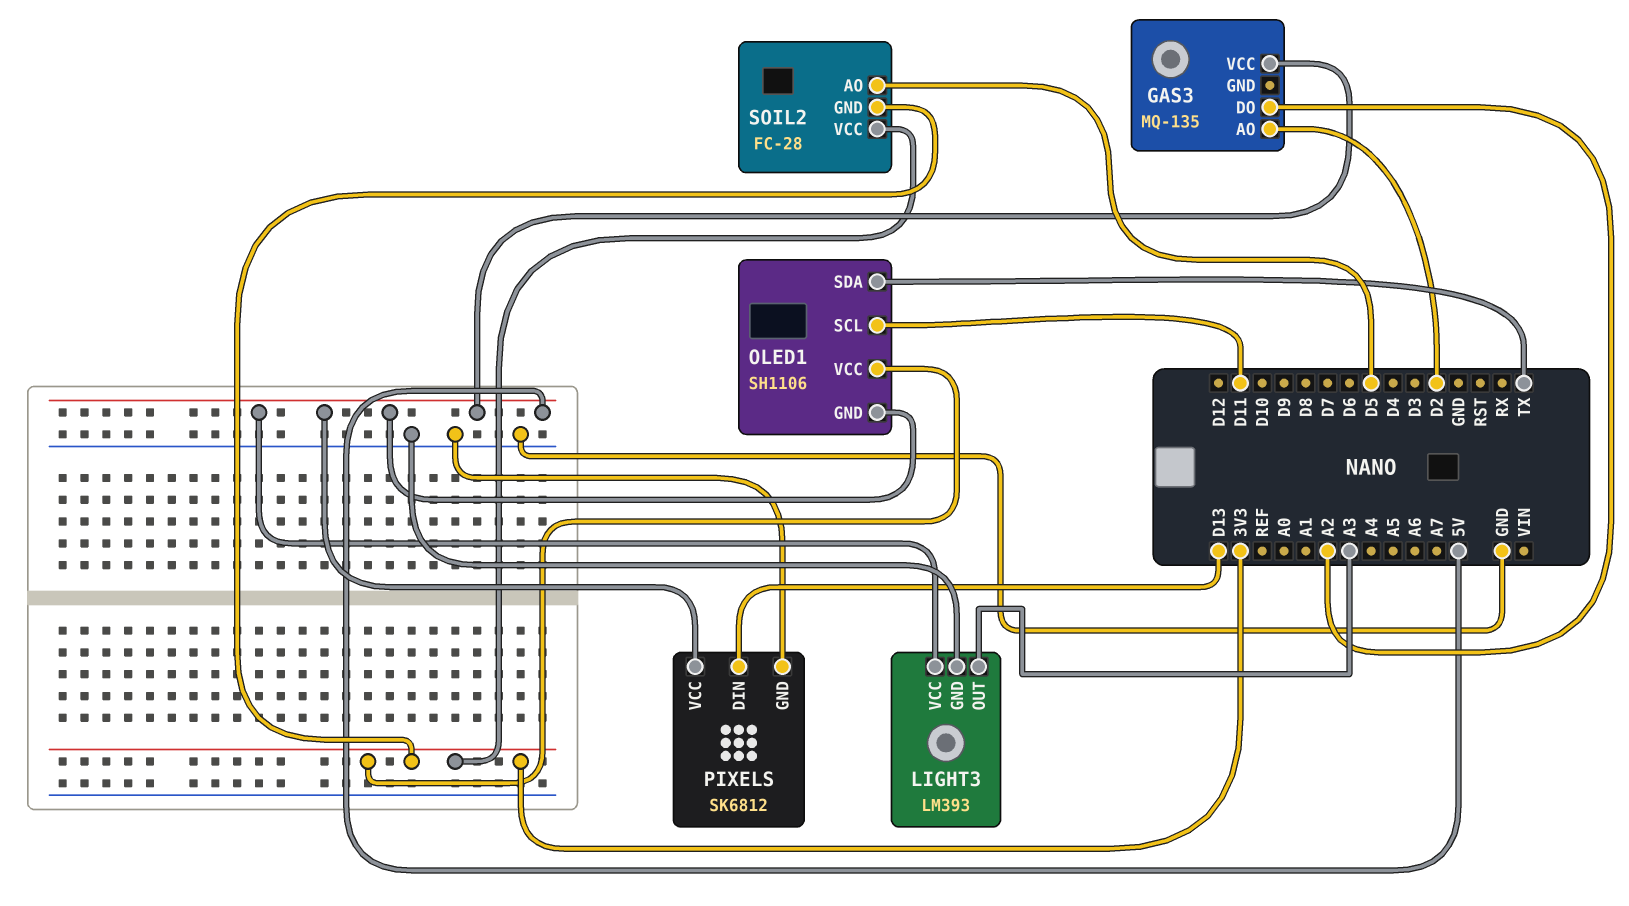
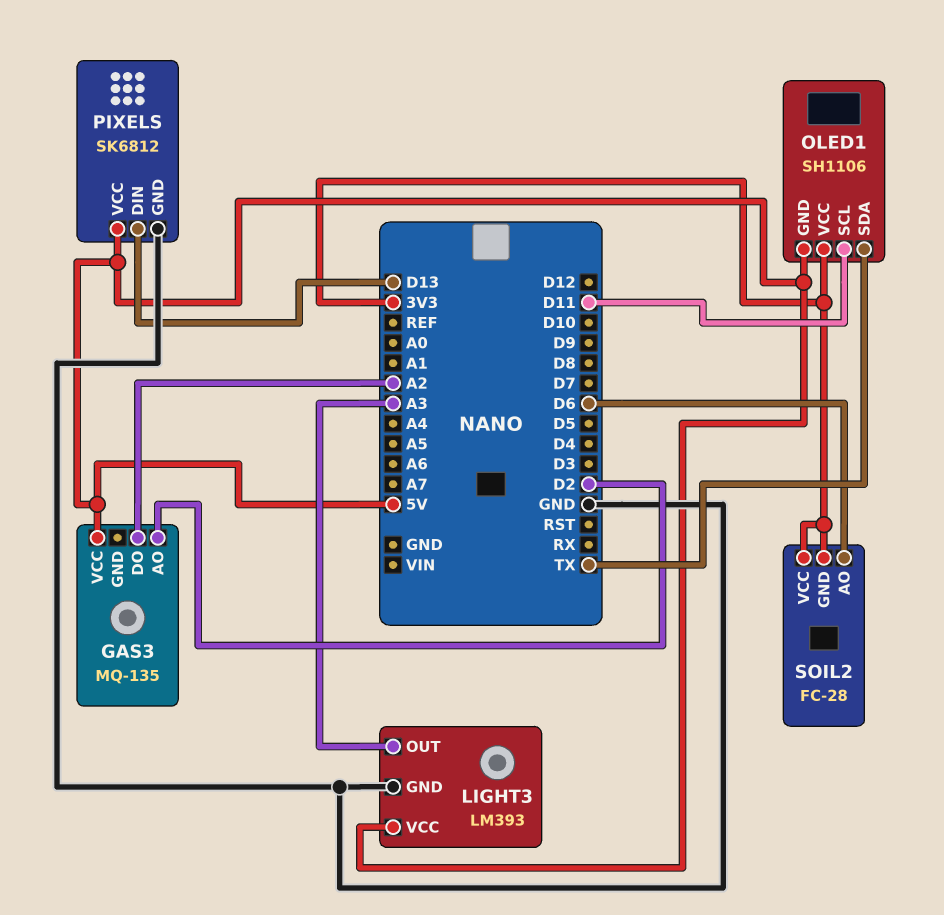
SOIL2 pin AO: D5 -> D6

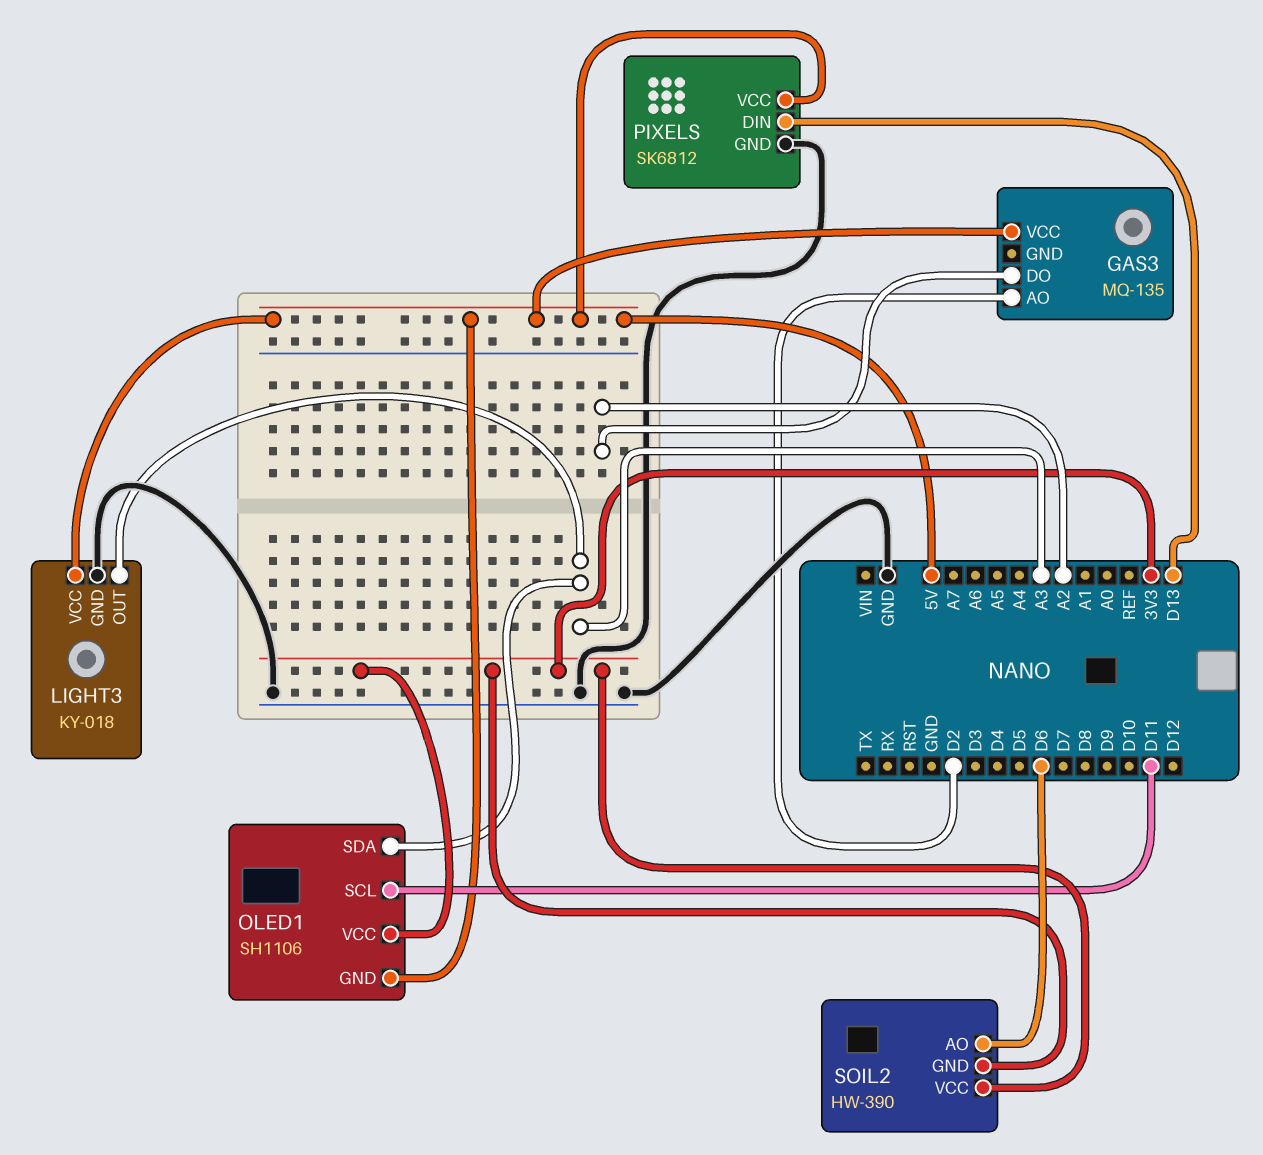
LIGHT3: LM393 -> KY-018
OLED1 pin SDA: TX -> A3
SOIL2: FC-28 -> HW-390

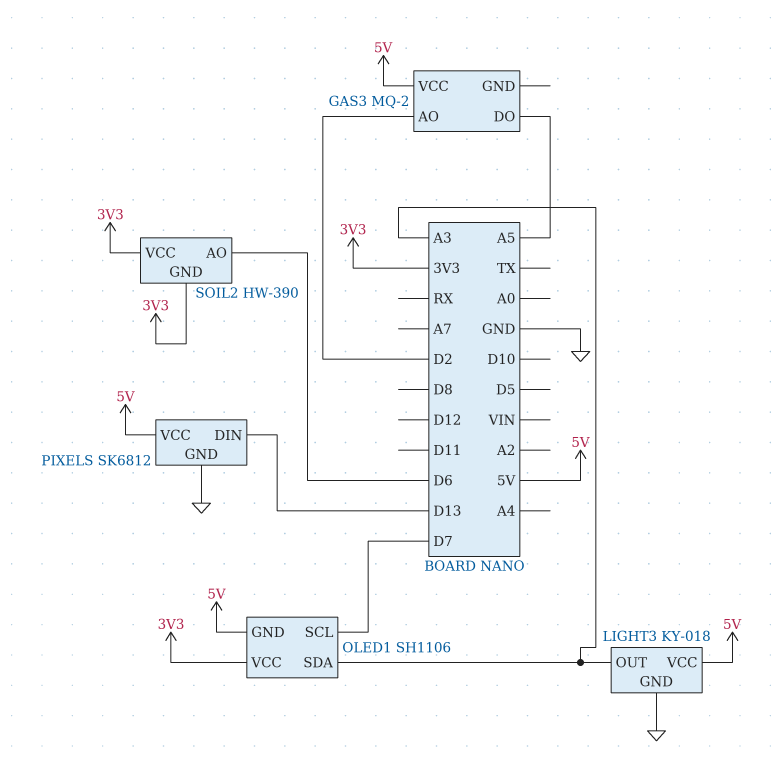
GAS3: MQ-135 -> MQ-2
GAS3 pin DO: A2 -> A5
OLED1 pin SCL: D11 -> D7

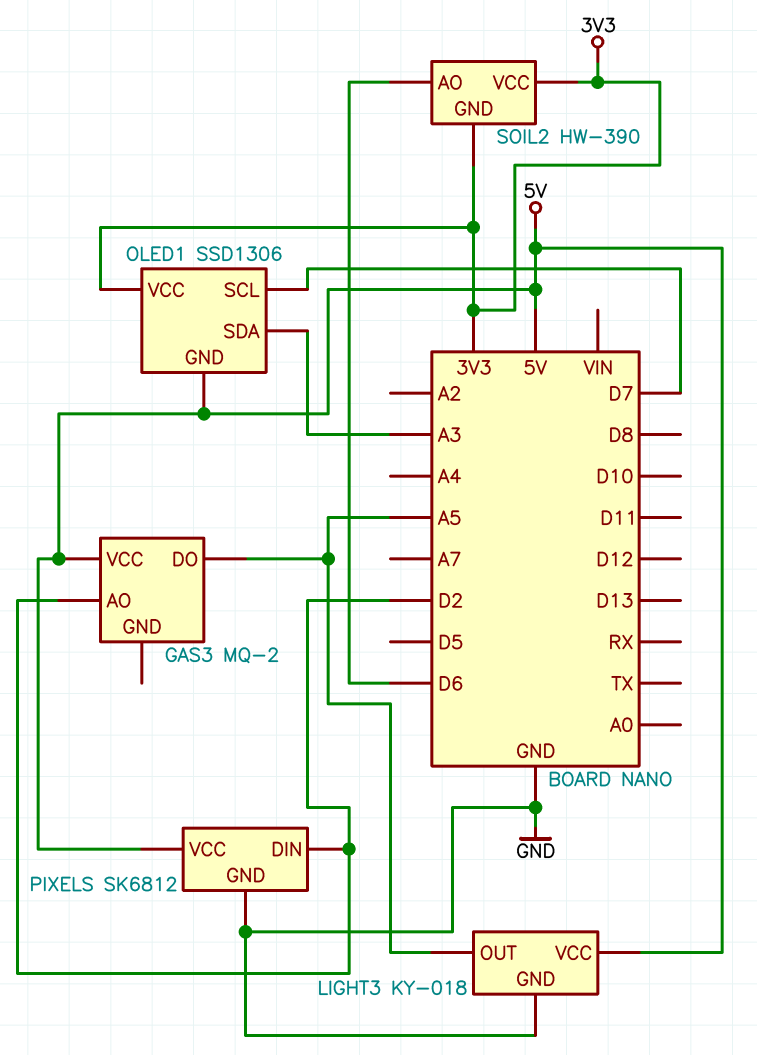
LIGHT3 pin OUT: A3 -> A5
OLED1: SH1106 -> SSD1306
PIXELS pin DIN: D13 -> D2

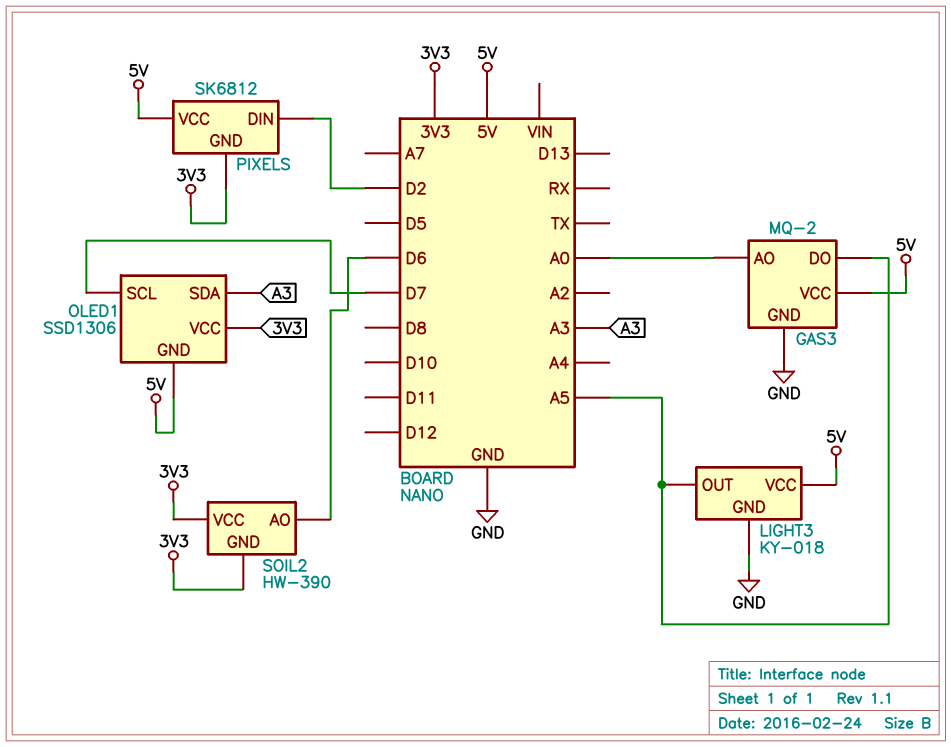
GAS3 pin AO: D2 -> A0
GAS3 pin GND: none -> GND
PIXELS pin GND: GND -> 3V3

